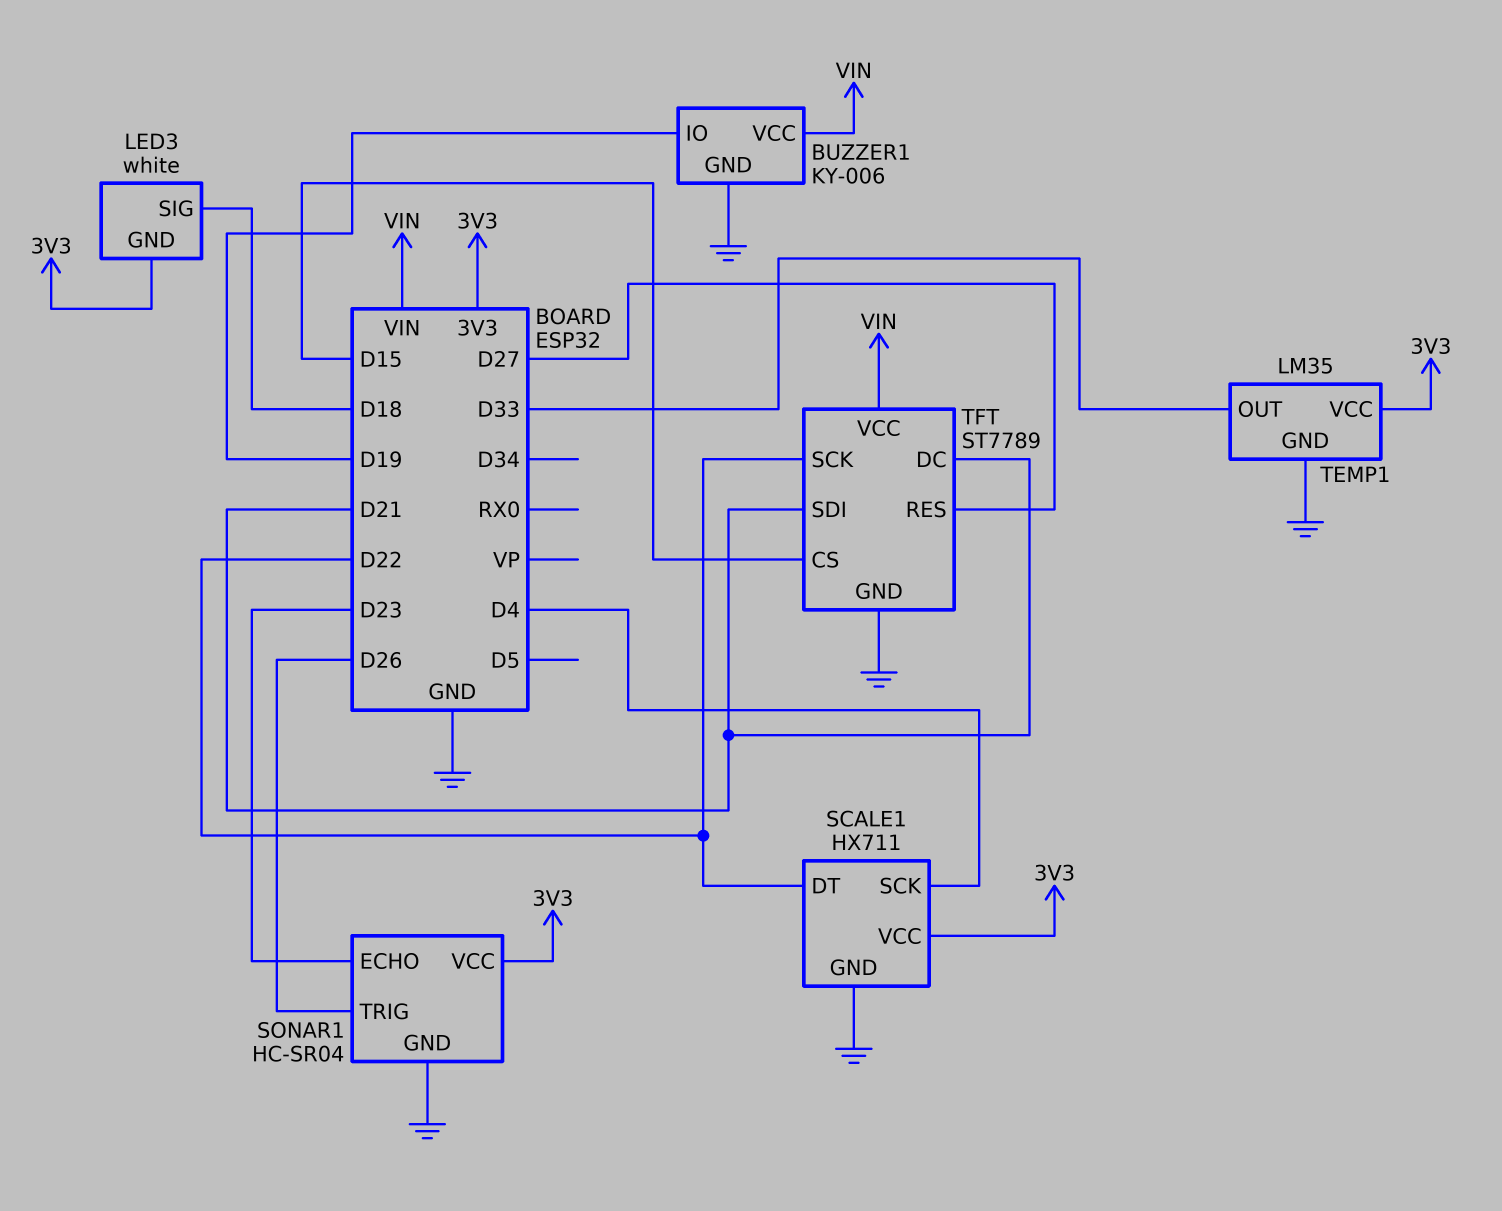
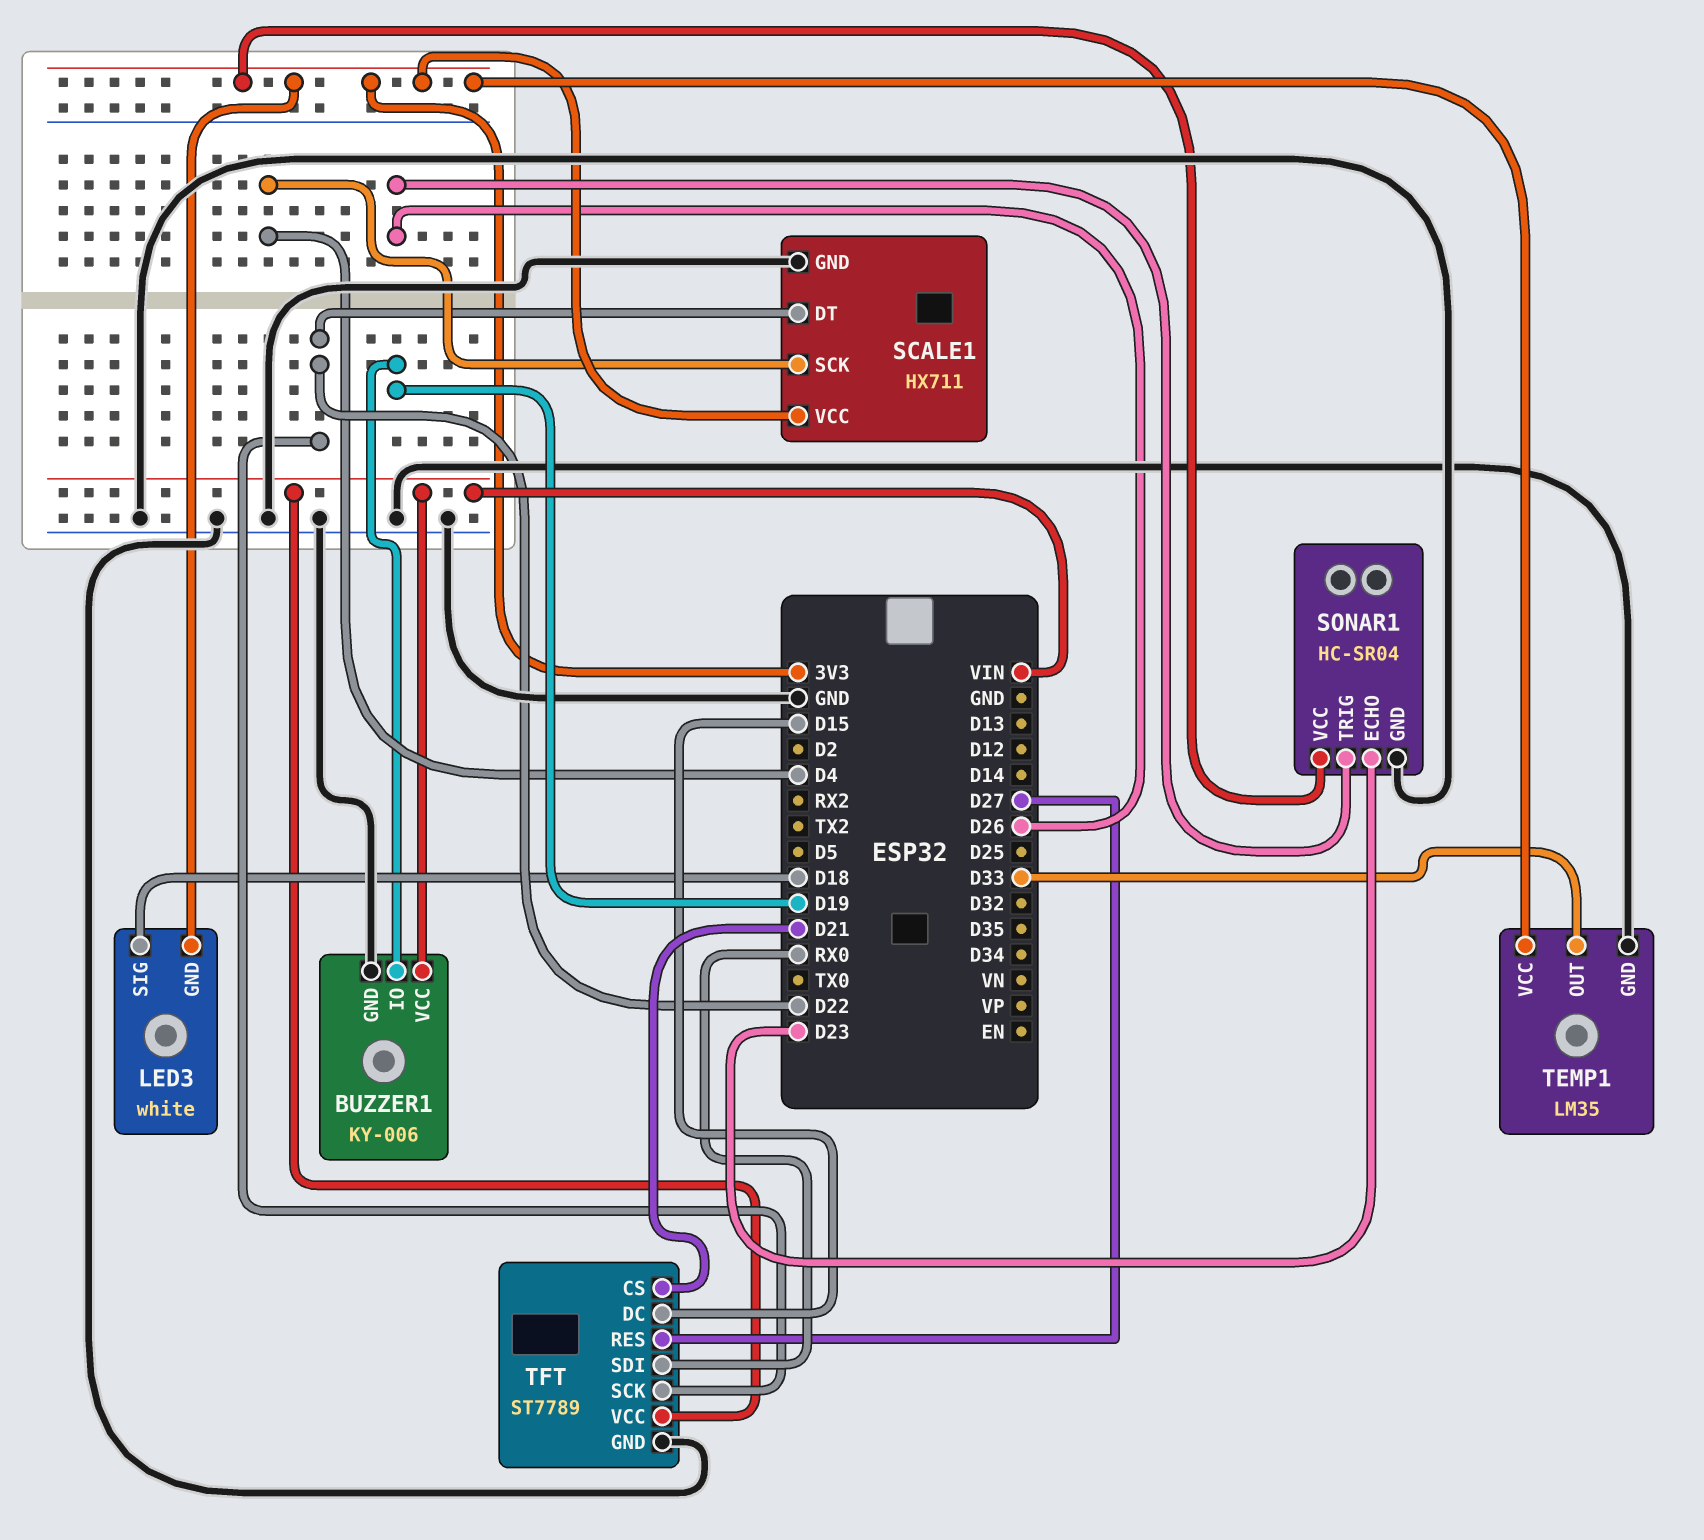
TFT pin CS: D15 -> D21
TFT pin DC: D21 -> D15
TFT pin SDI: D21 -> RX0

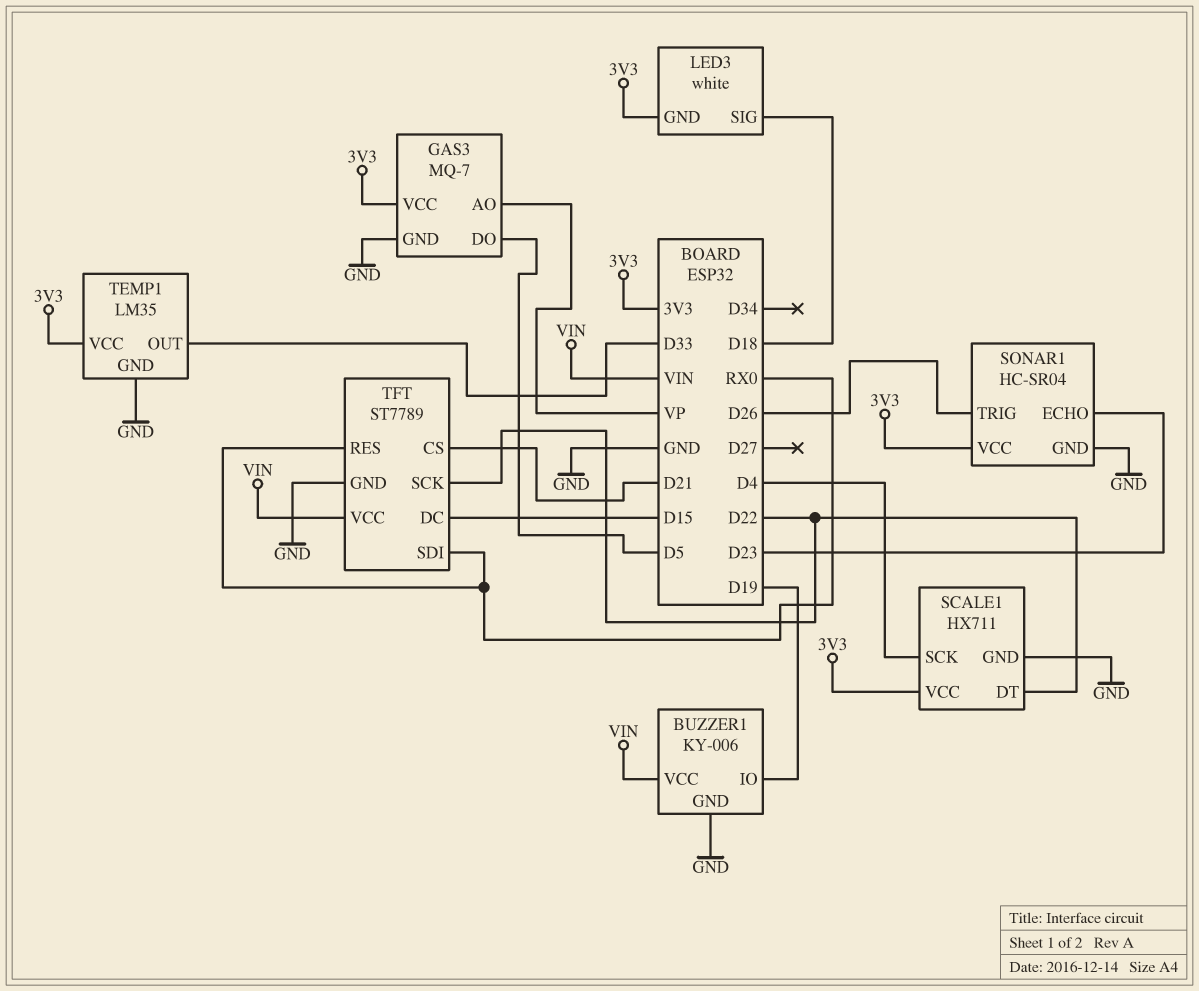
GAS3: none -> MQ-7
GAS3 pin AO: none -> VP
GAS3 pin DO: none -> D5
GAS3 pin GND: none -> GND
GAS3 pin VCC: none -> 3V3
TFT pin RES: D27 -> RX0

